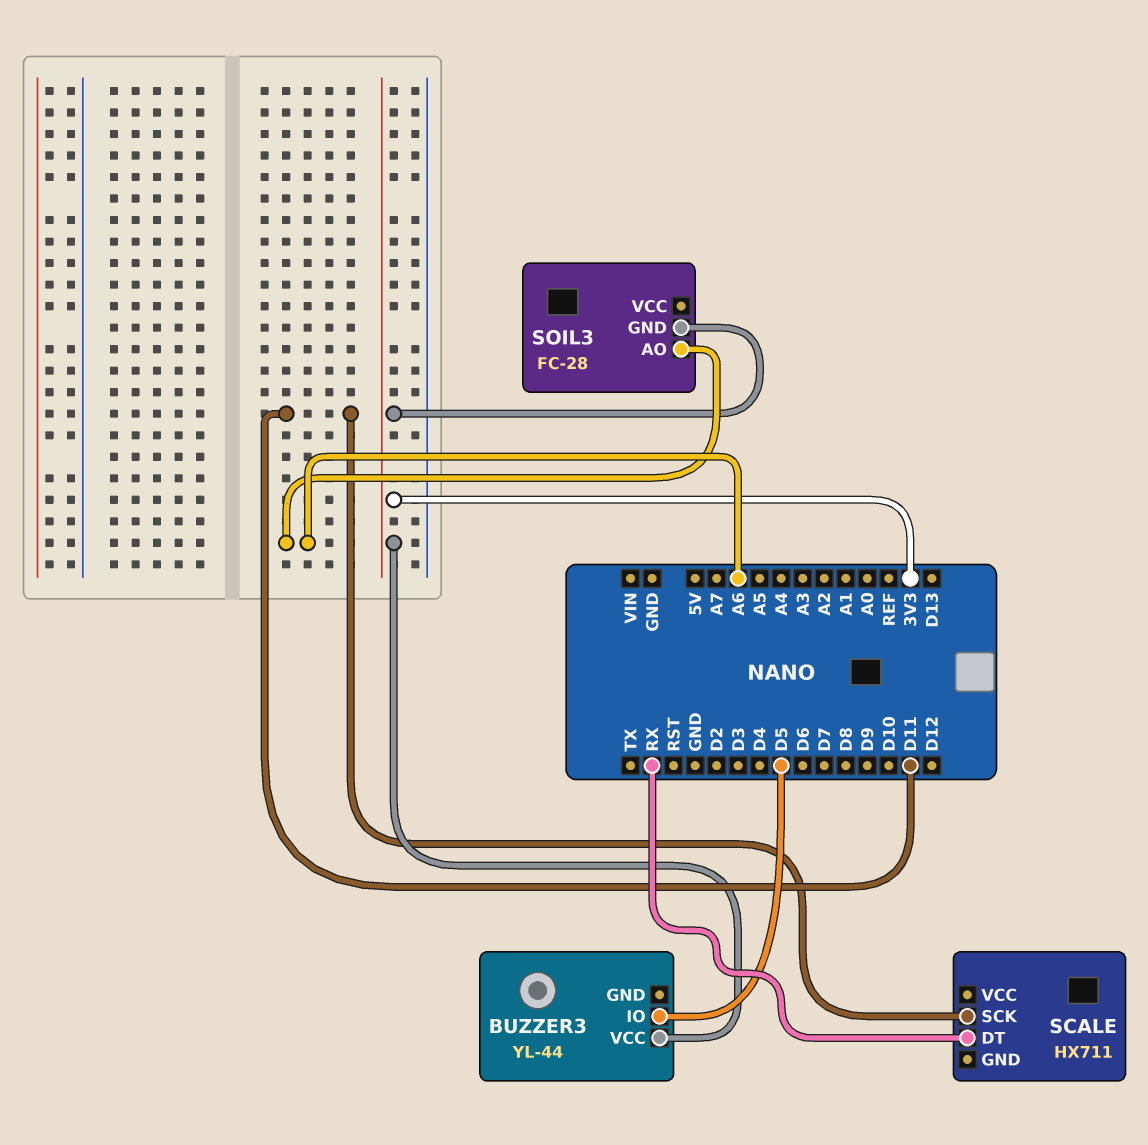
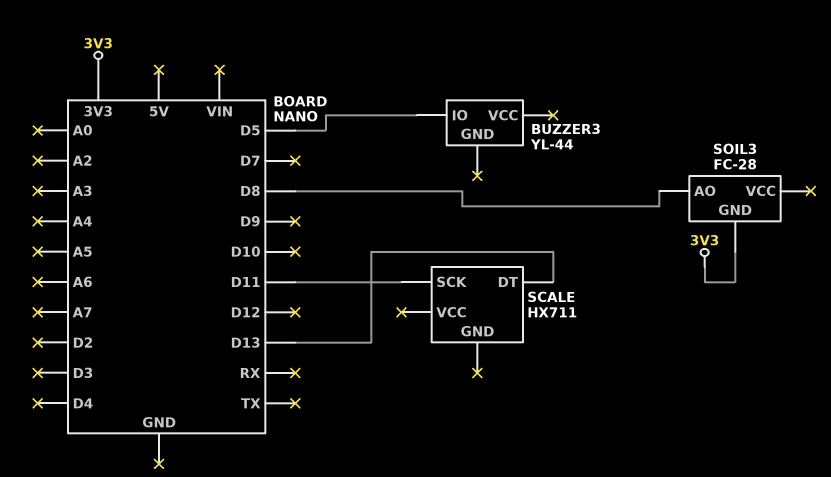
BUZZER3 pin VCC: 3V3 -> none
SCALE pin DT: RX -> D13
SOIL3 pin AO: A6 -> D8

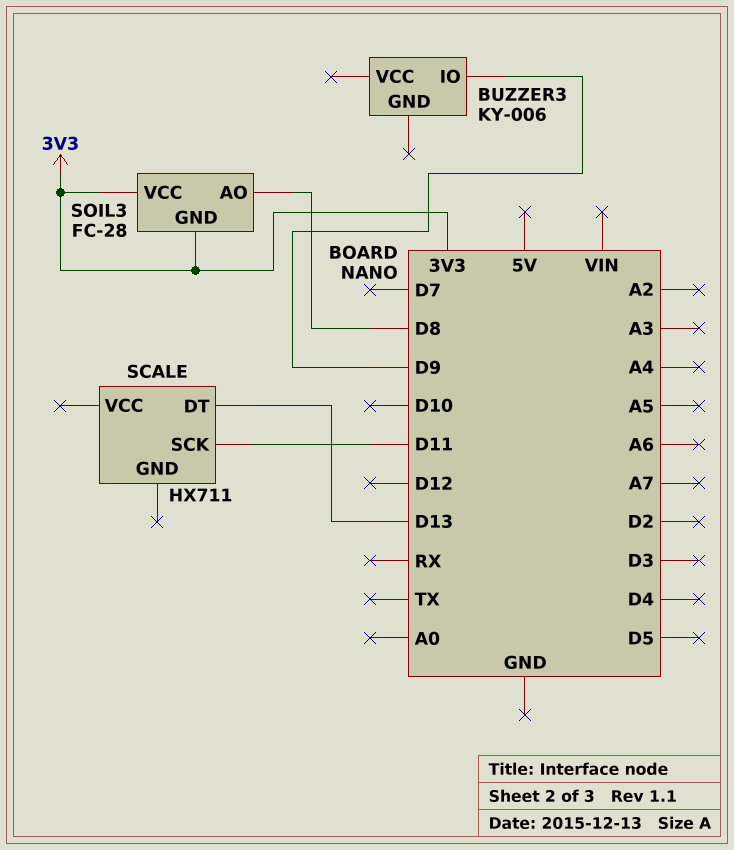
BUZZER3: YL-44 -> KY-006
BUZZER3 pin IO: D5 -> D9
SOIL3 pin VCC: none -> 3V3

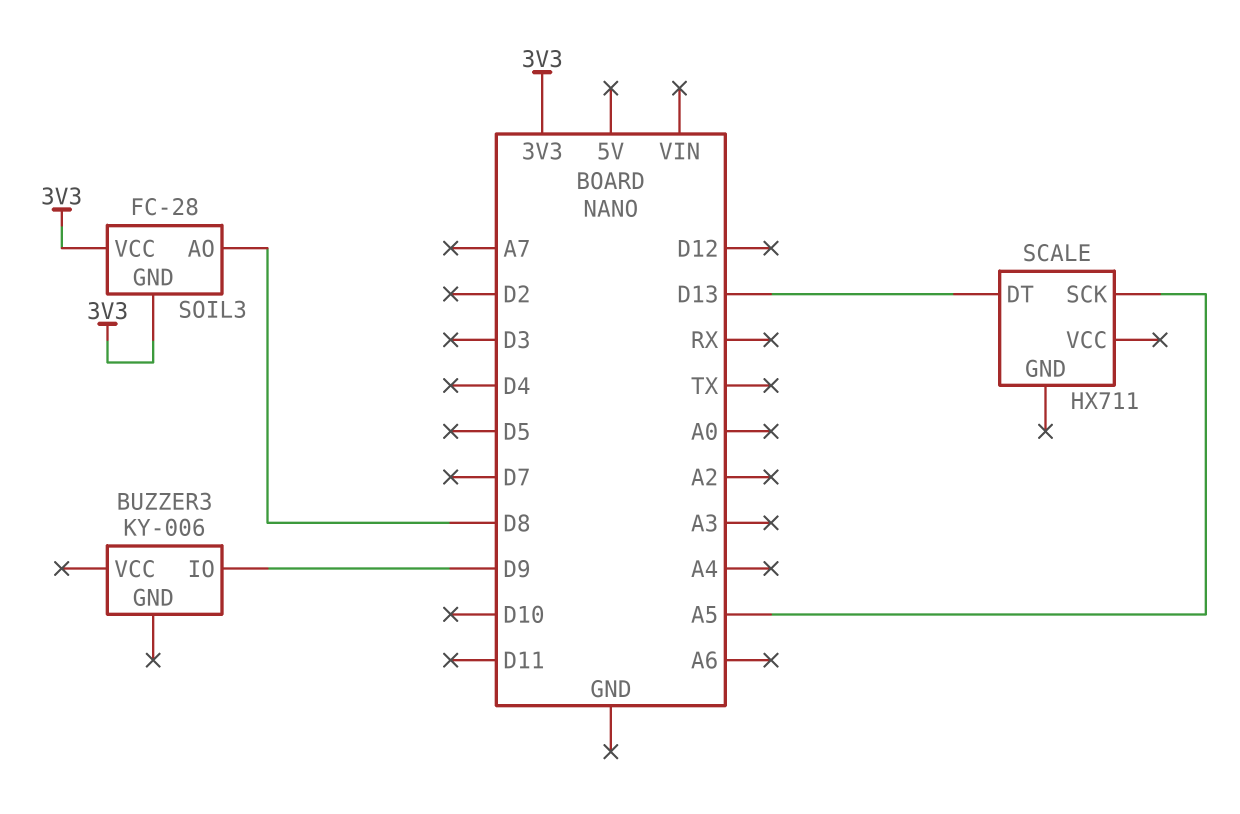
SCALE pin SCK: D11 -> A5

